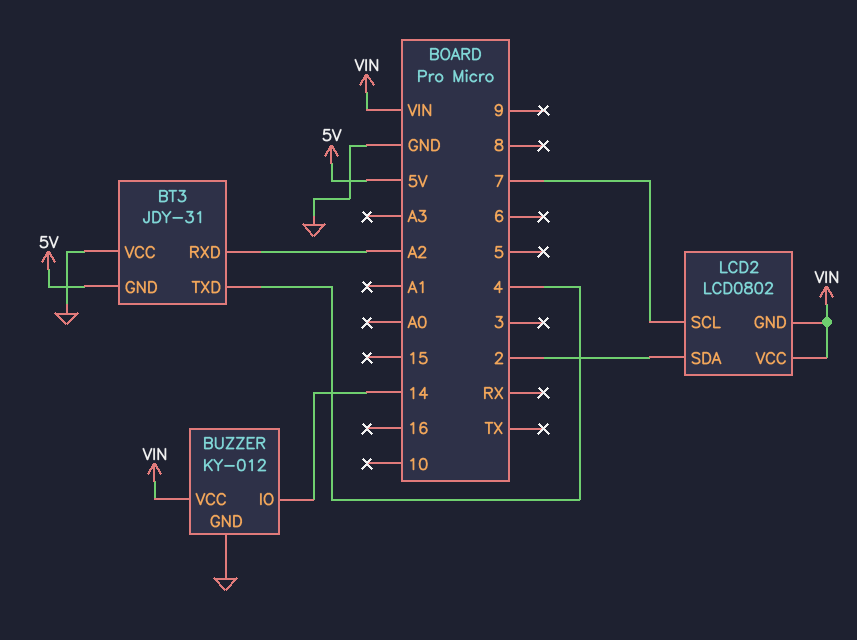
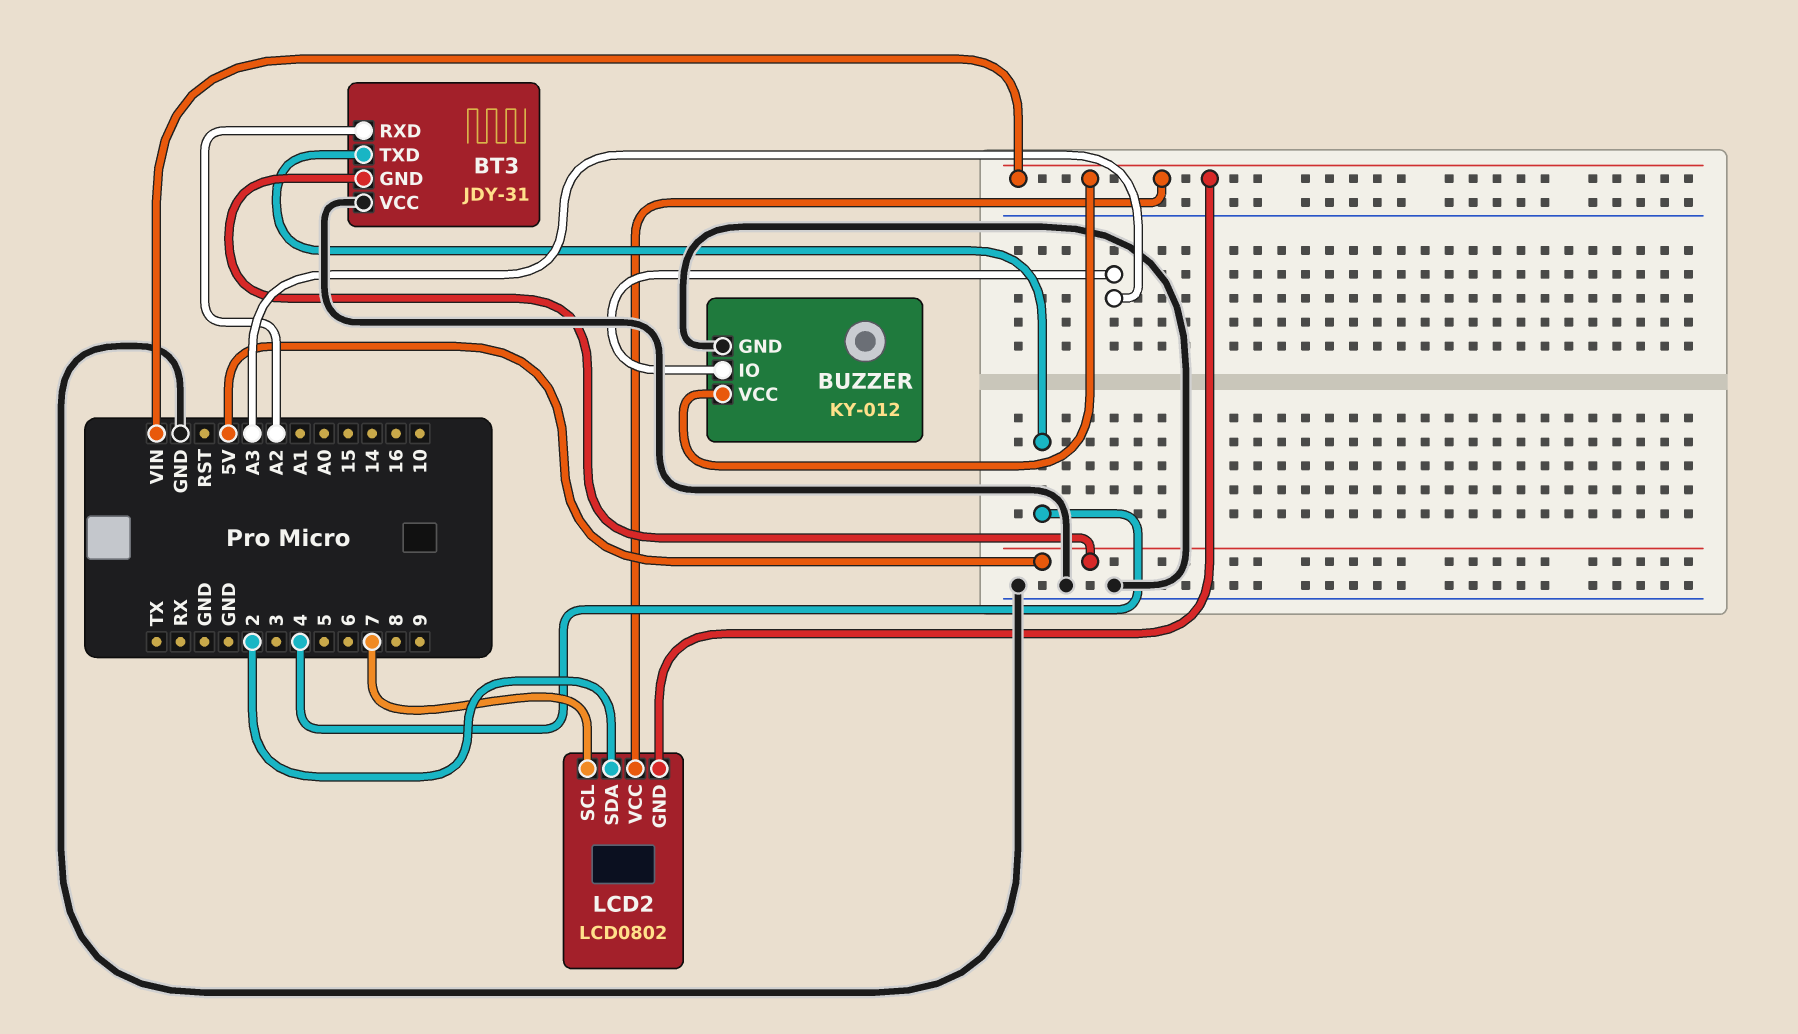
BUZZER pin IO: 14 -> A3

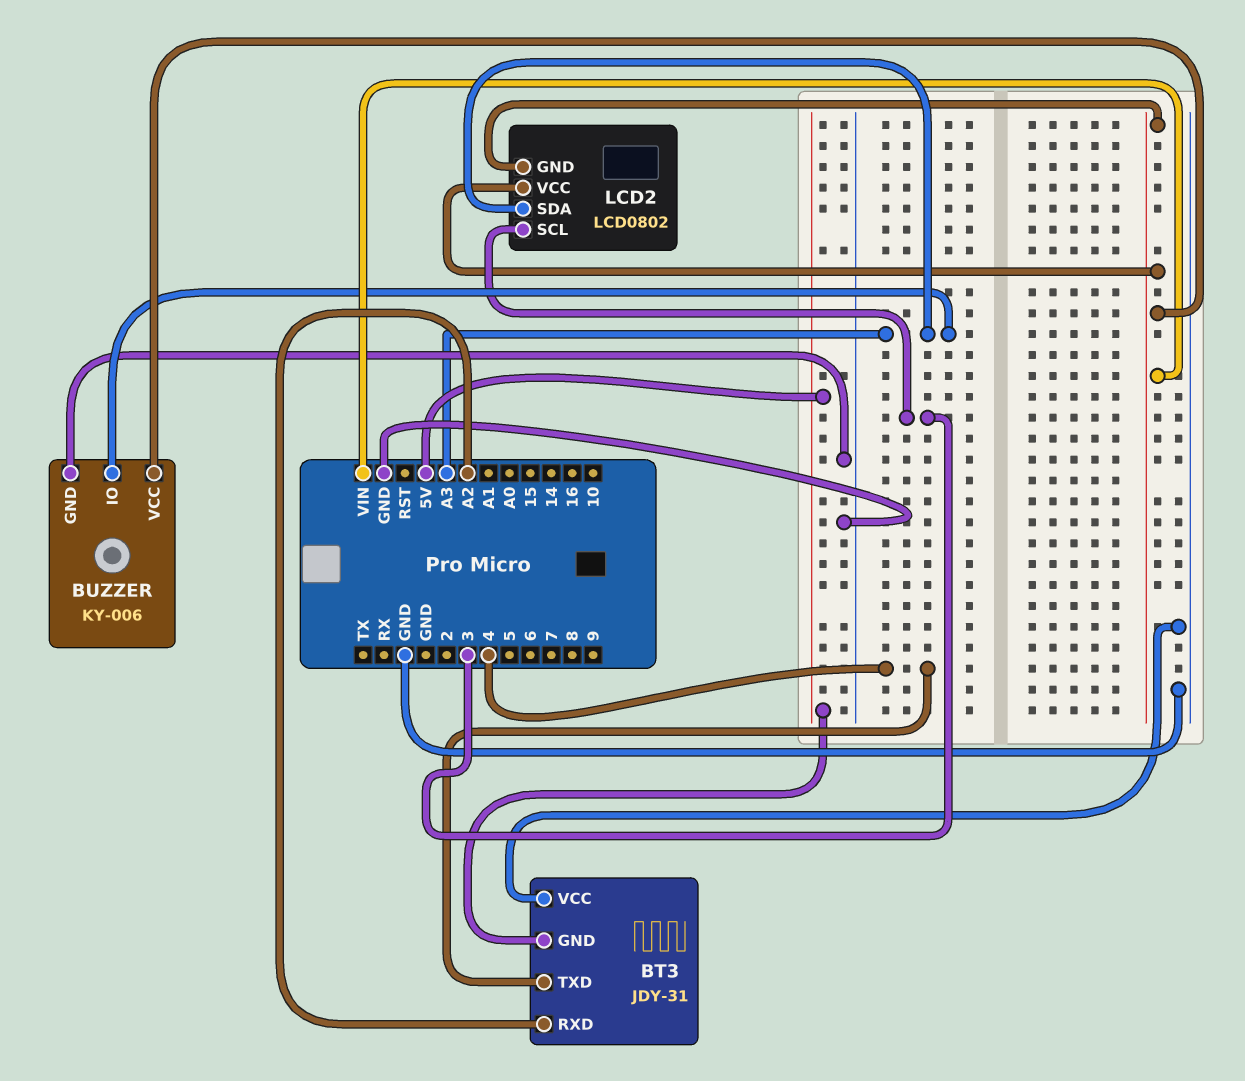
BUZZER: KY-012 -> KY-006
LCD2 pin SCL: 7 -> 3
LCD2 pin SDA: 2 -> A3

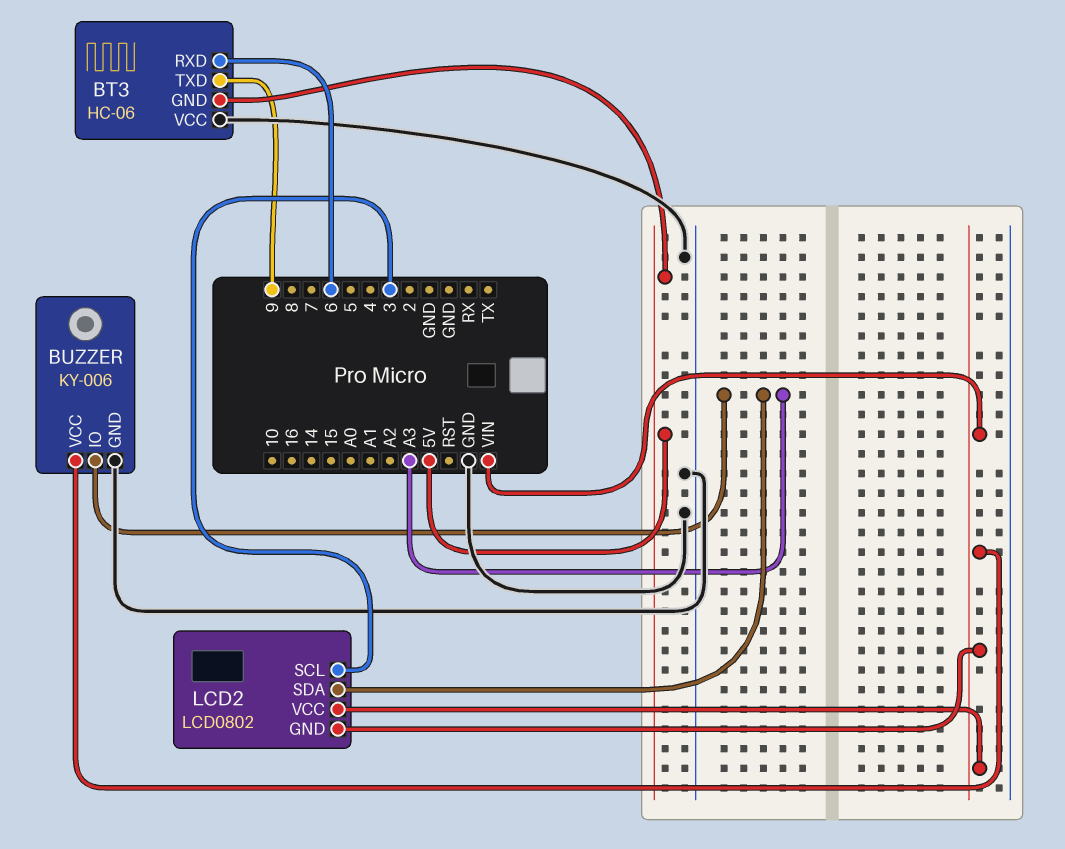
BT3: JDY-31 -> HC-06
BT3 pin RXD: A2 -> 6
BT3 pin TXD: 4 -> 9

